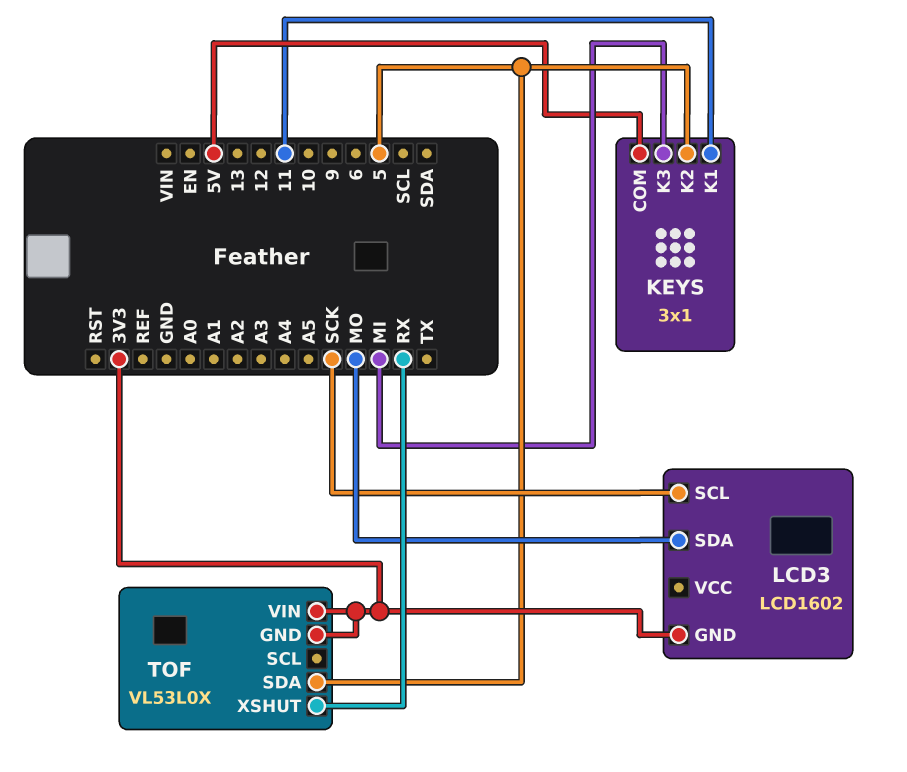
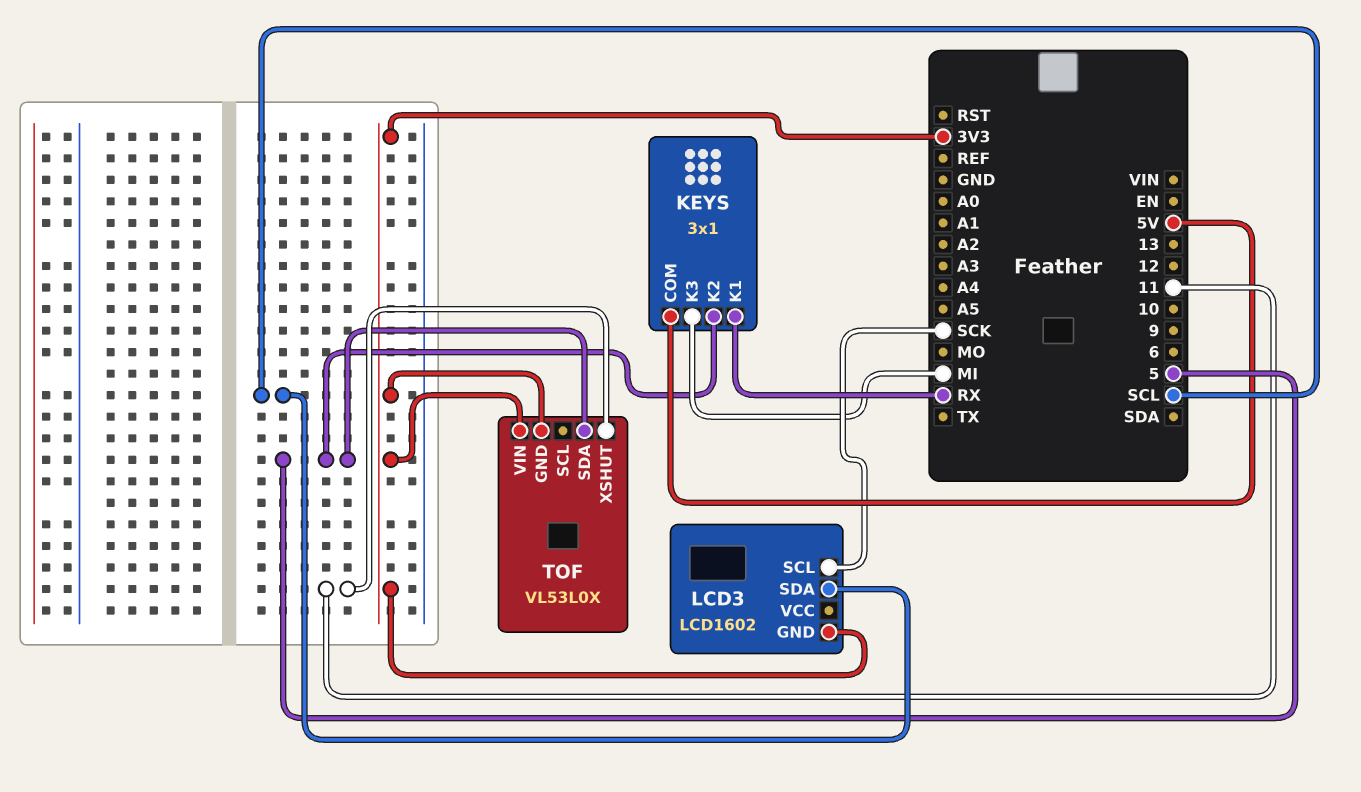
KEYS pin K1: 11 -> RX
LCD3 pin SDA: MO -> SCL
TOF pin XSHUT: RX -> 11

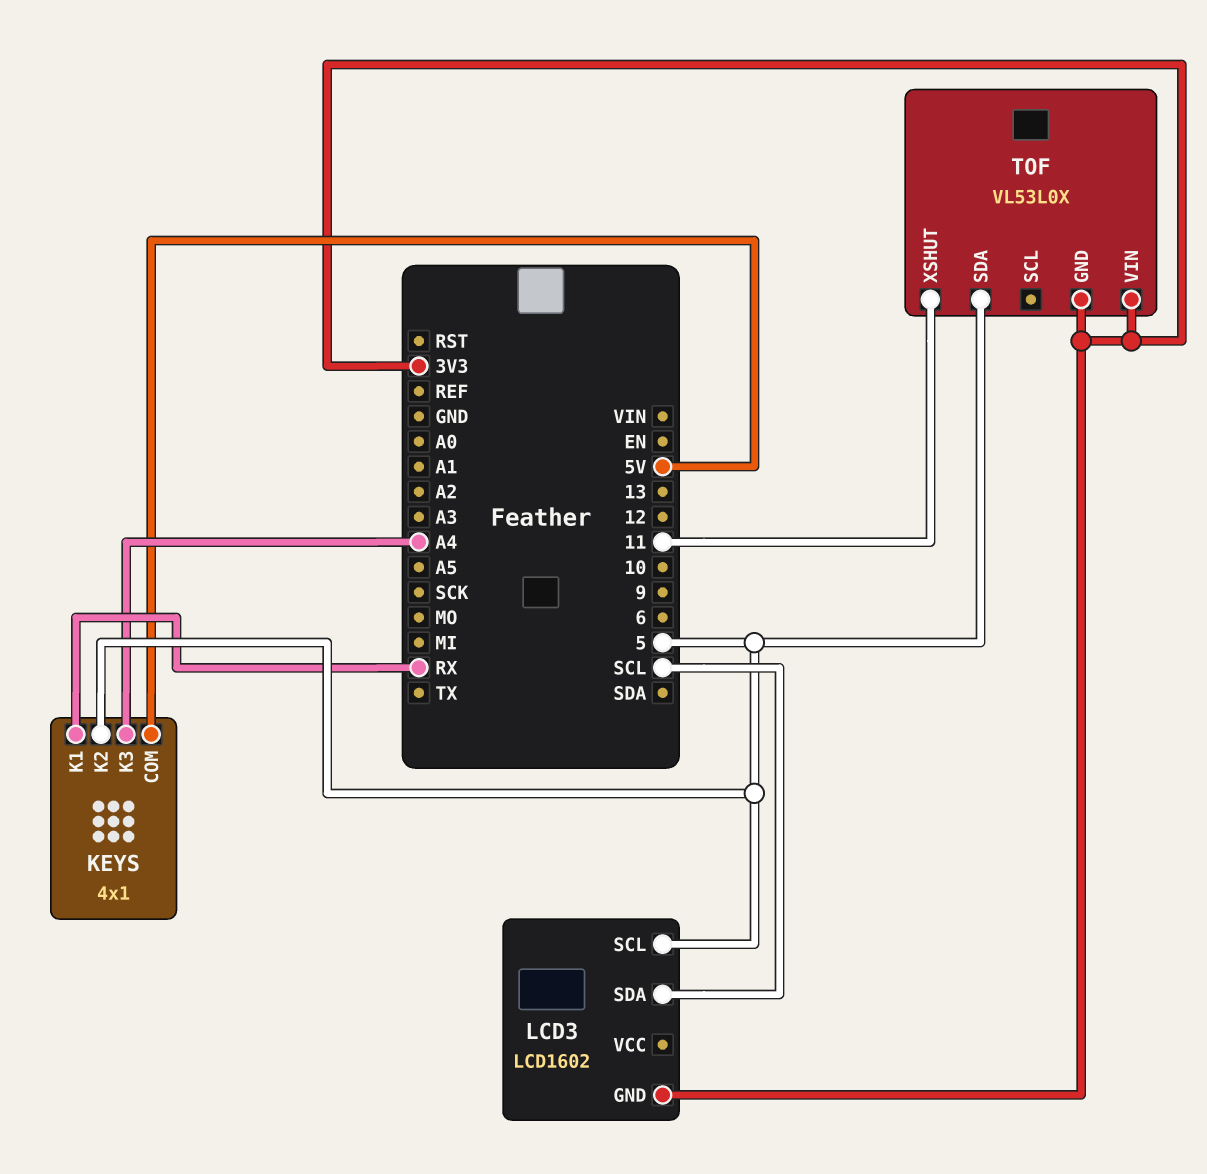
KEYS: 3x1 -> 4x1
KEYS pin K3: MI -> A4
LCD3 pin SCL: SCK -> 5

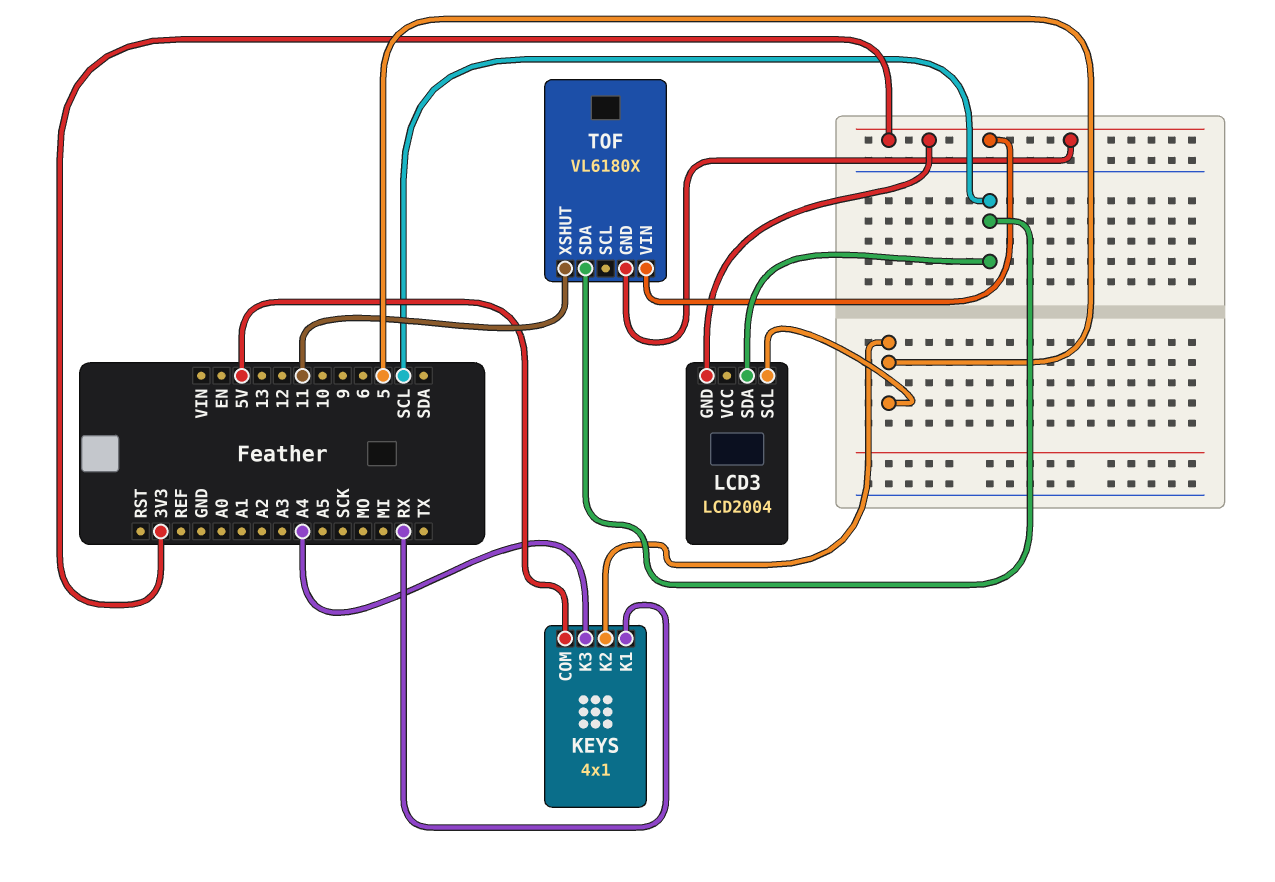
LCD3: LCD1602 -> LCD2004
TOF: VL53L0X -> VL6180X
TOF pin SDA: 5 -> SCL

